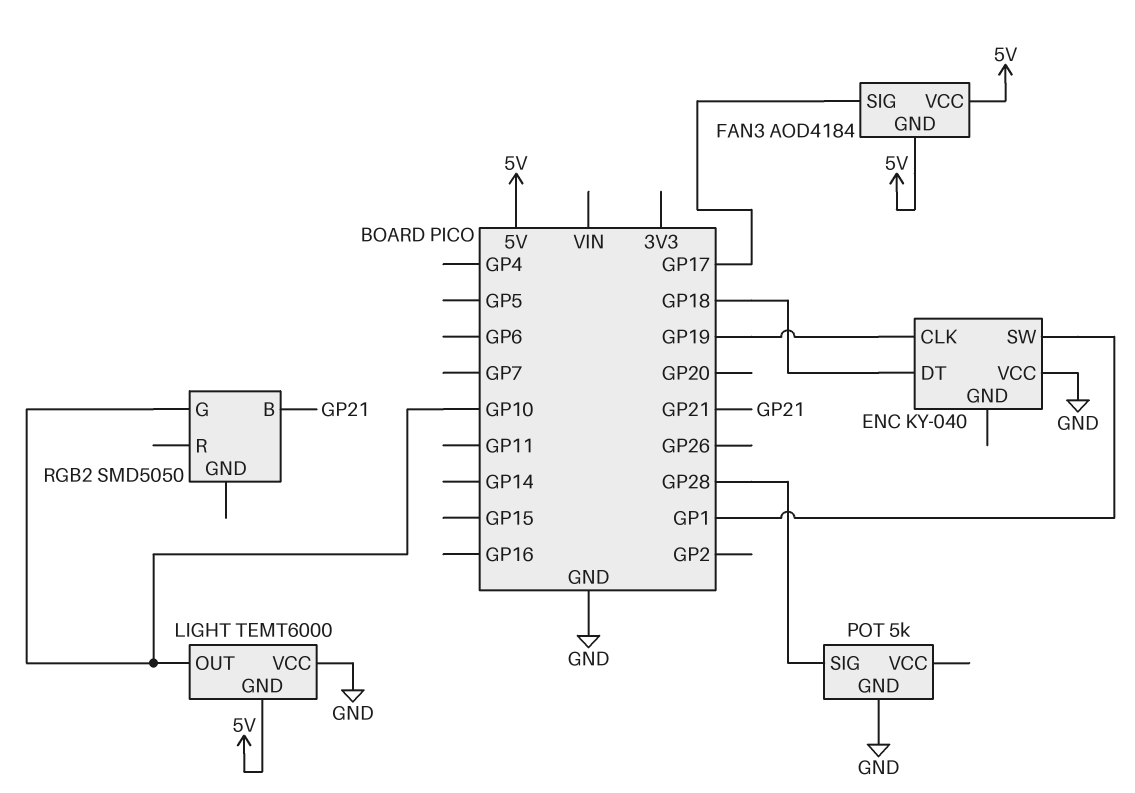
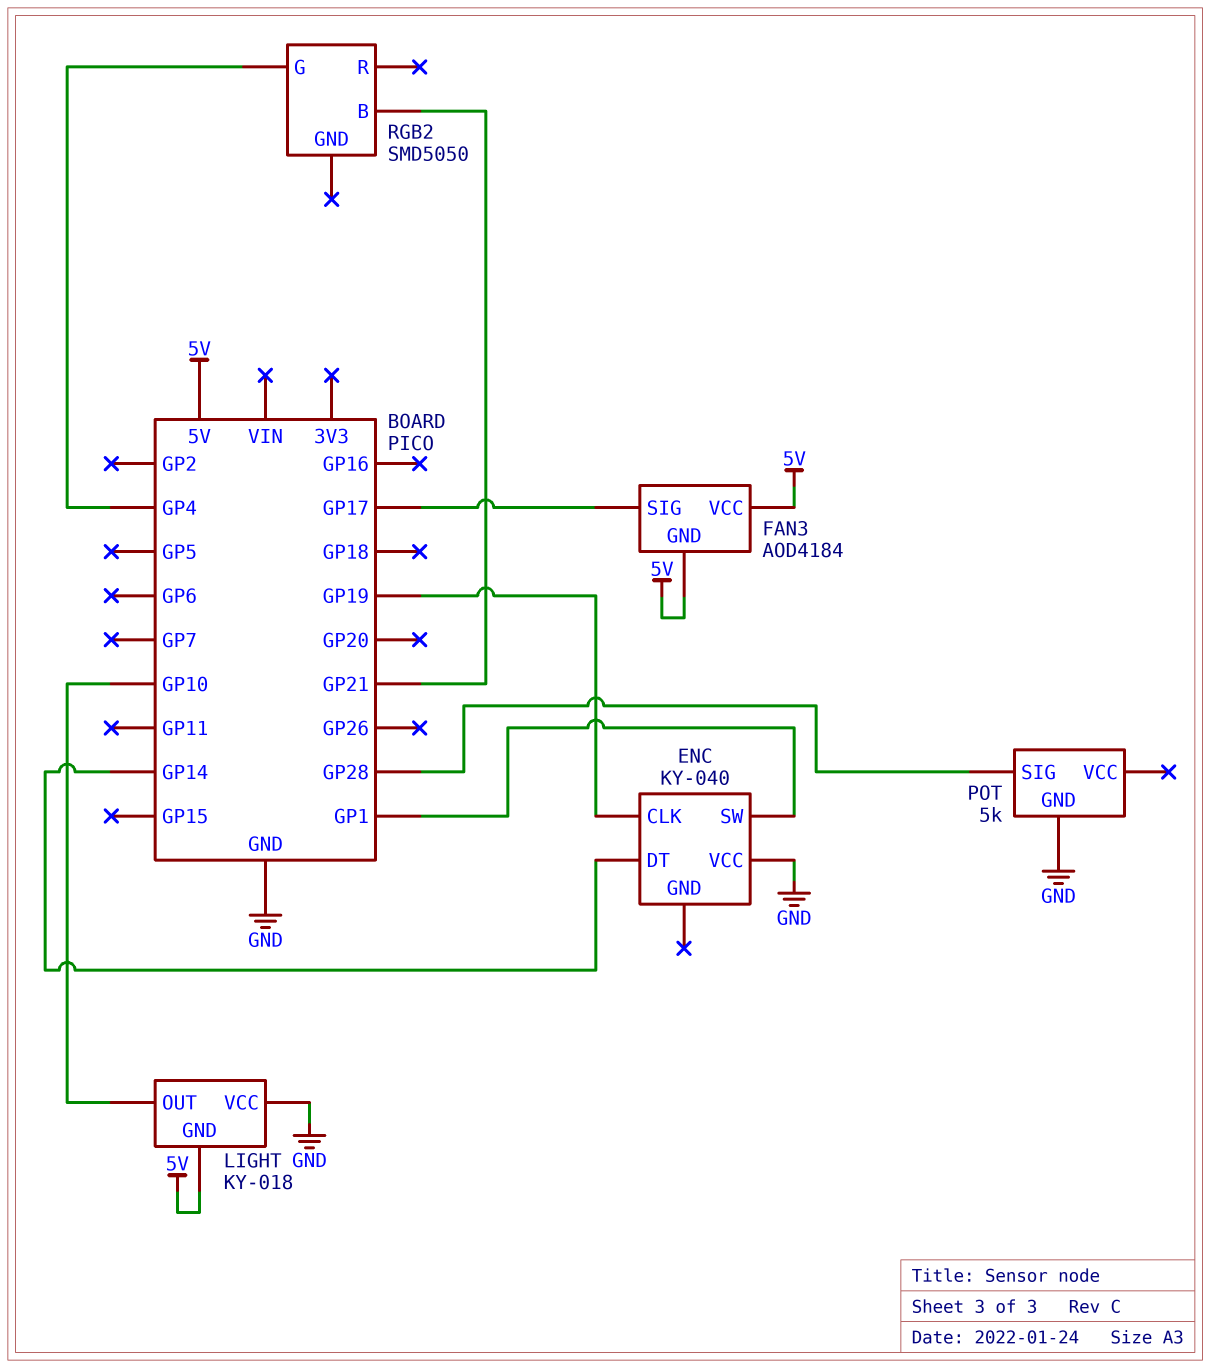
ENC pin DT: GP18 -> GP14
LIGHT: TEMT6000 -> KY-018
RGB2 pin G: GP10 -> GP4

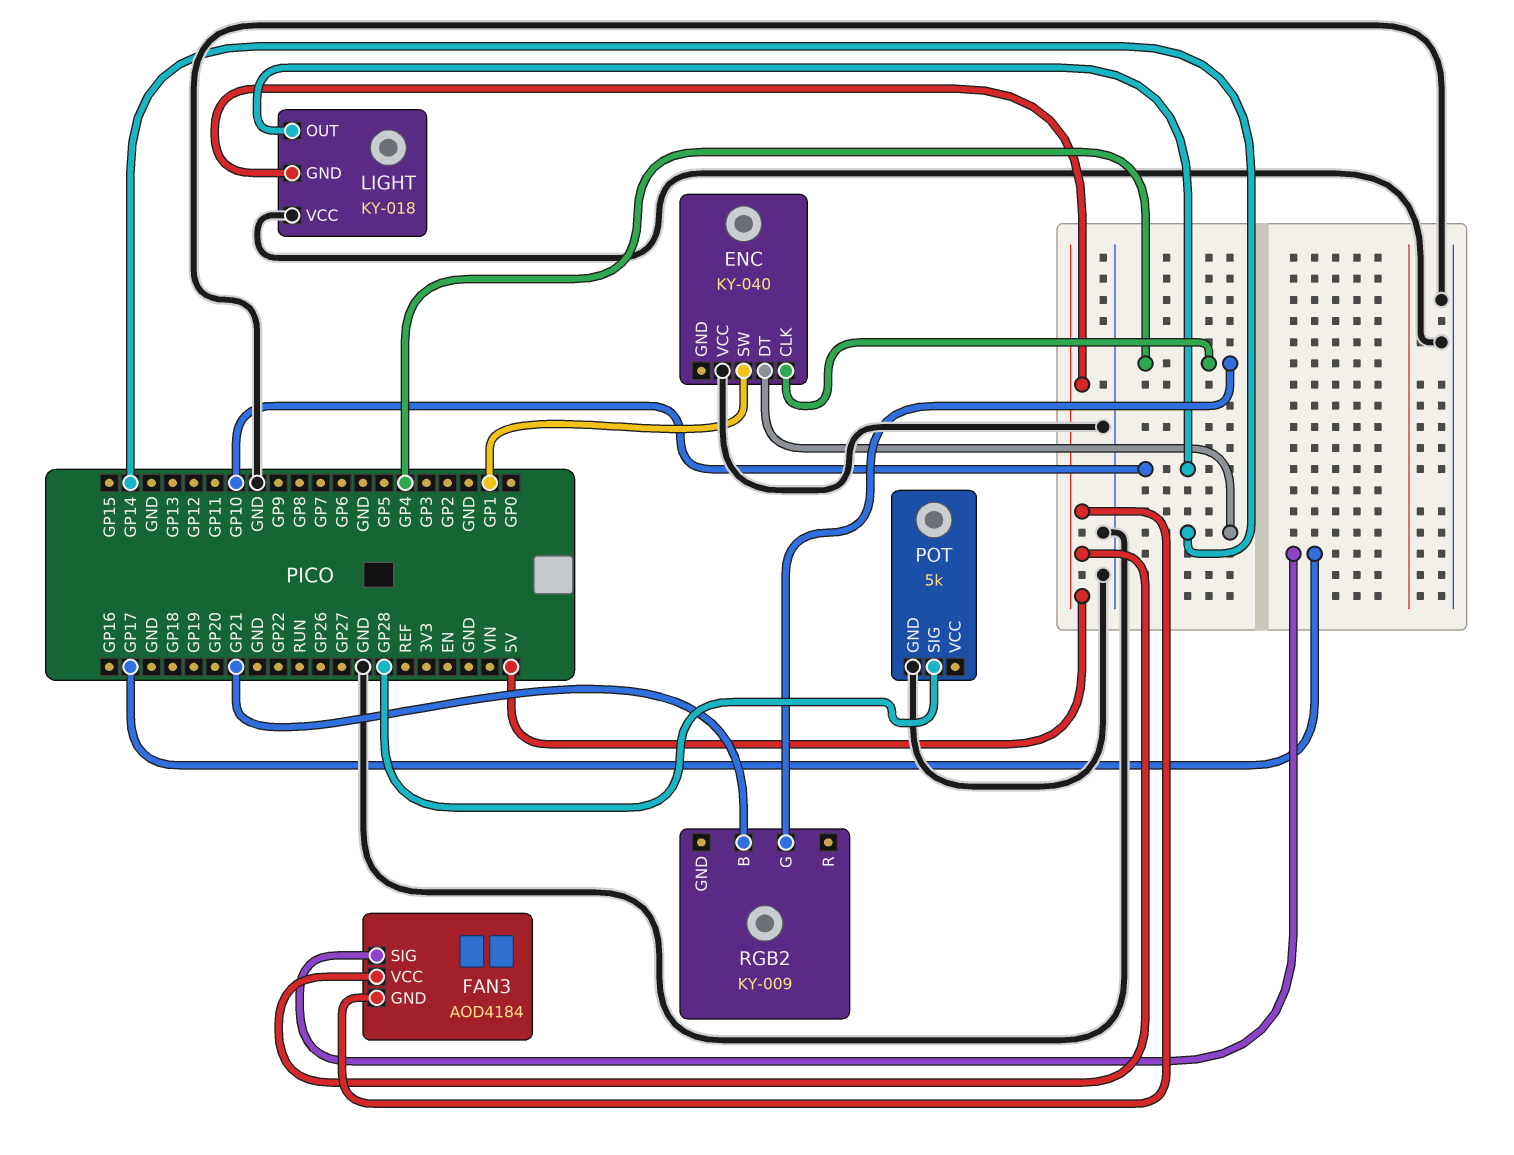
ENC pin CLK: GP19 -> GP4
RGB2: SMD5050 -> KY-009

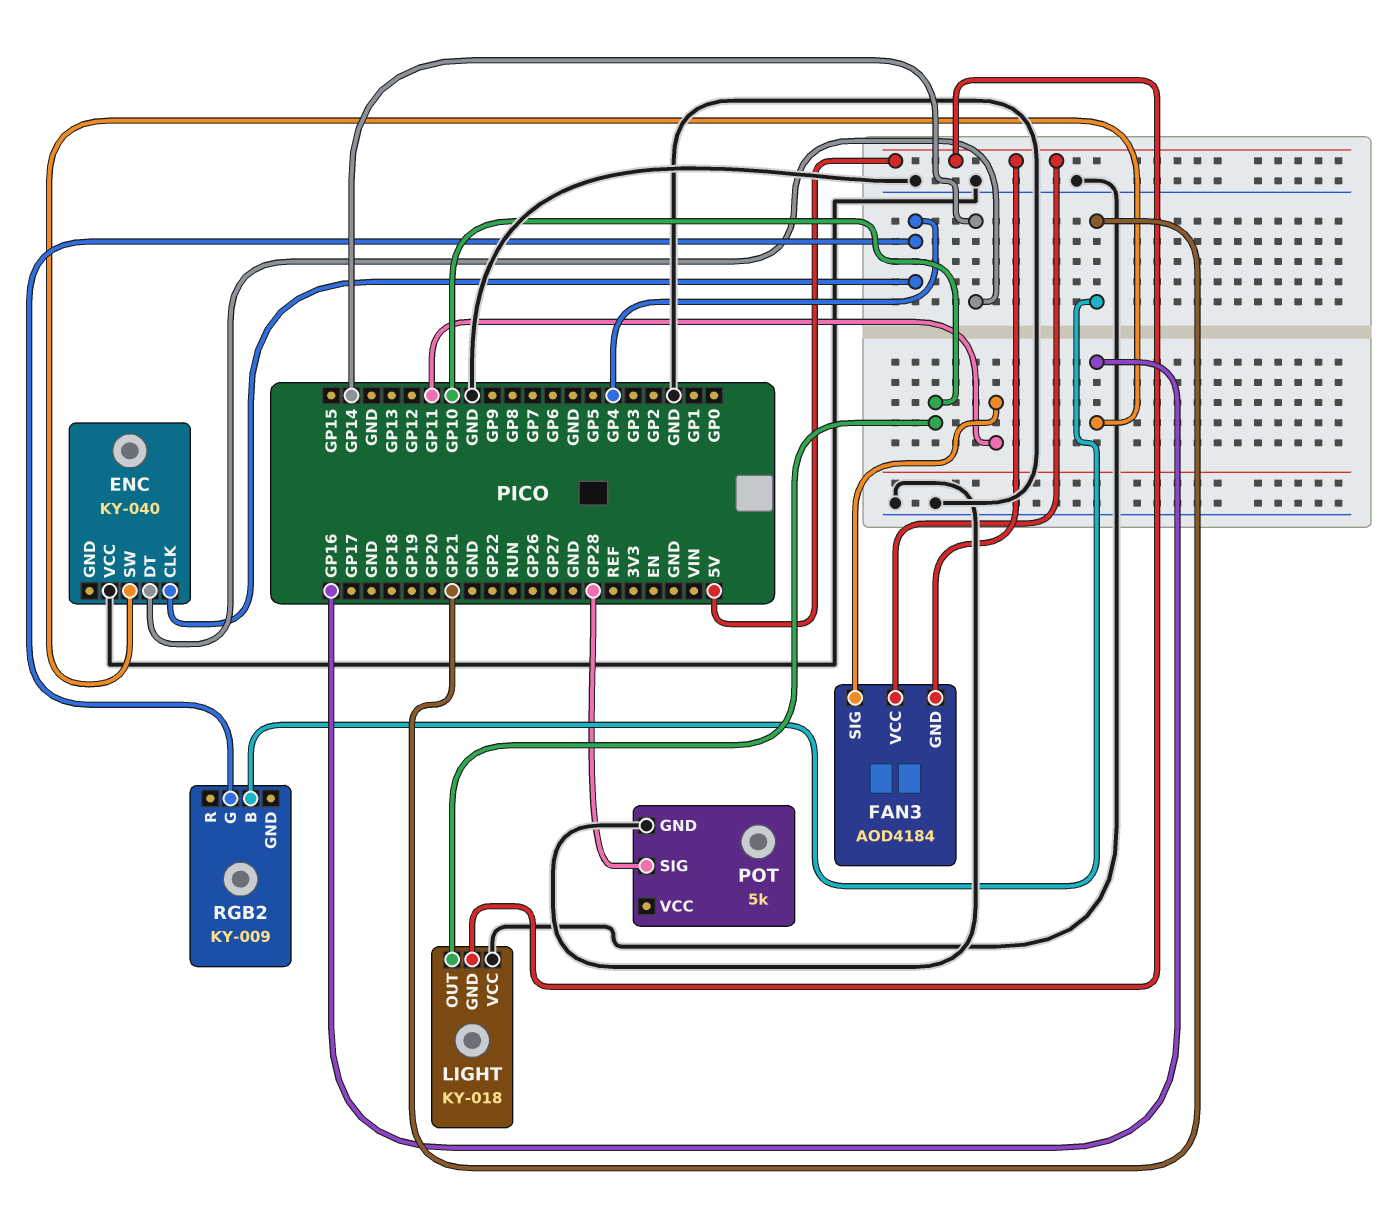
ENC pin SW: GP1 -> GP16
FAN3 pin SIG: GP17 -> GP11

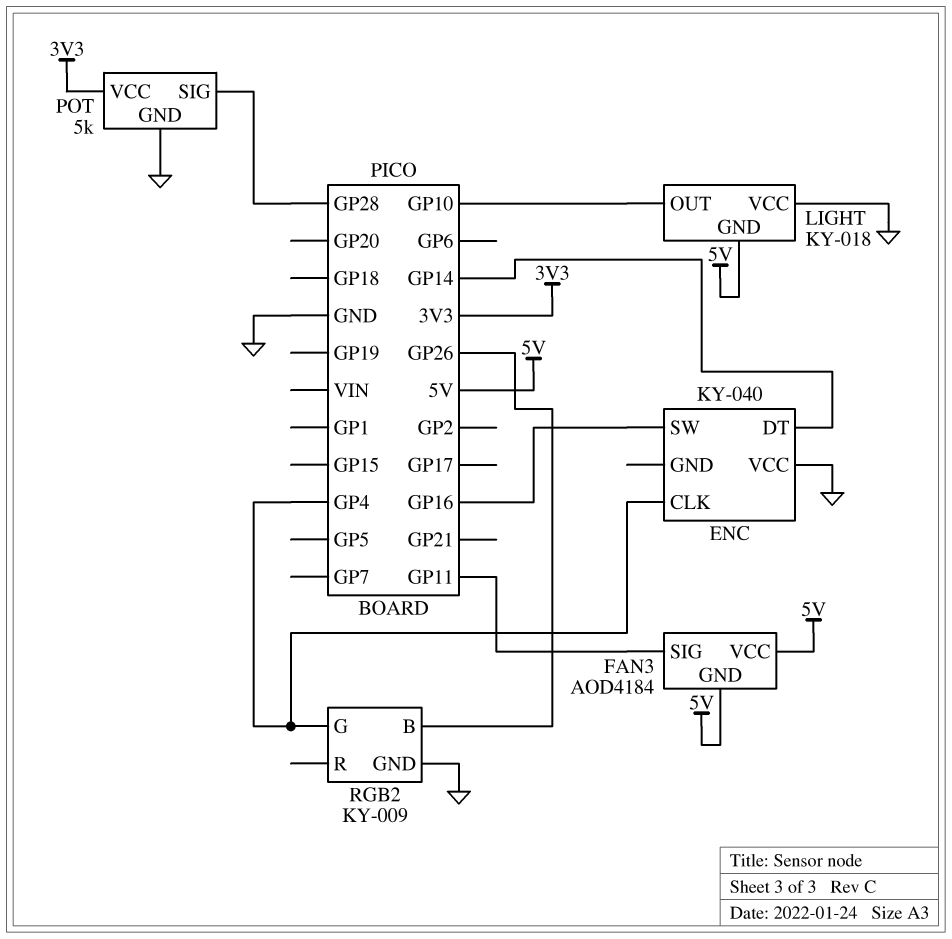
POT pin VCC: none -> 3V3
RGB2 pin B: GP21 -> GP26
RGB2 pin GND: none -> GND

